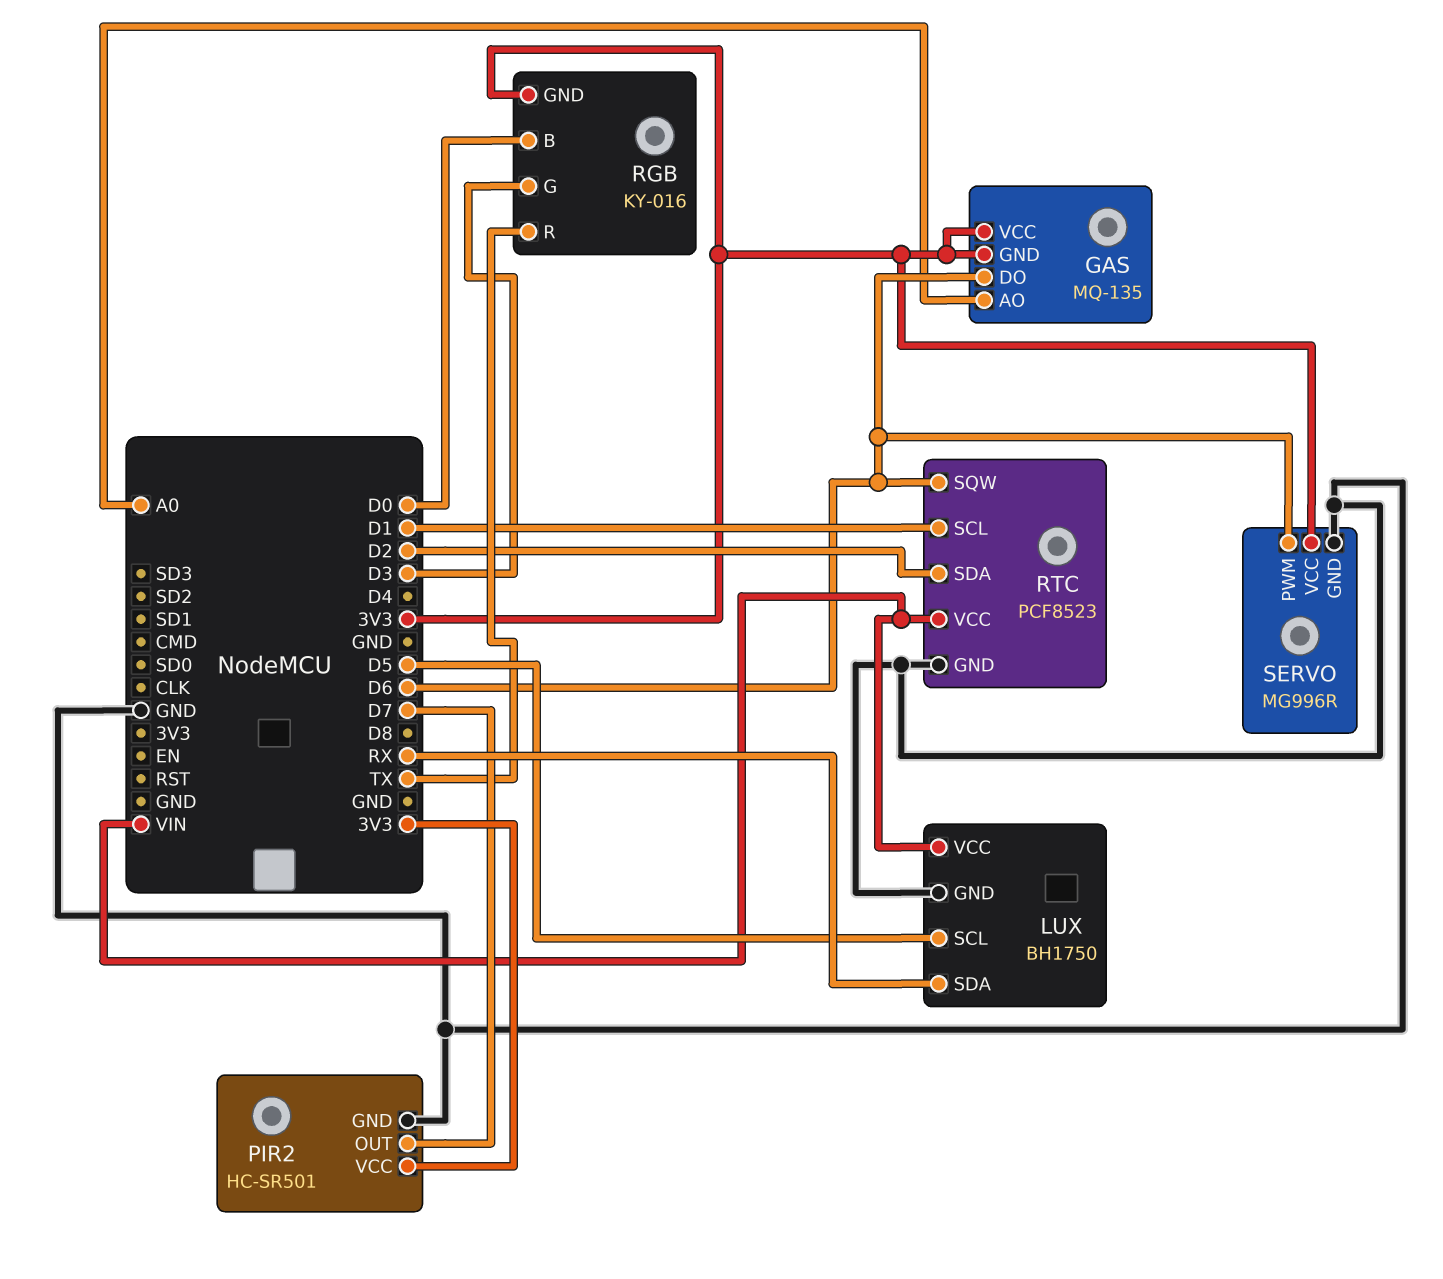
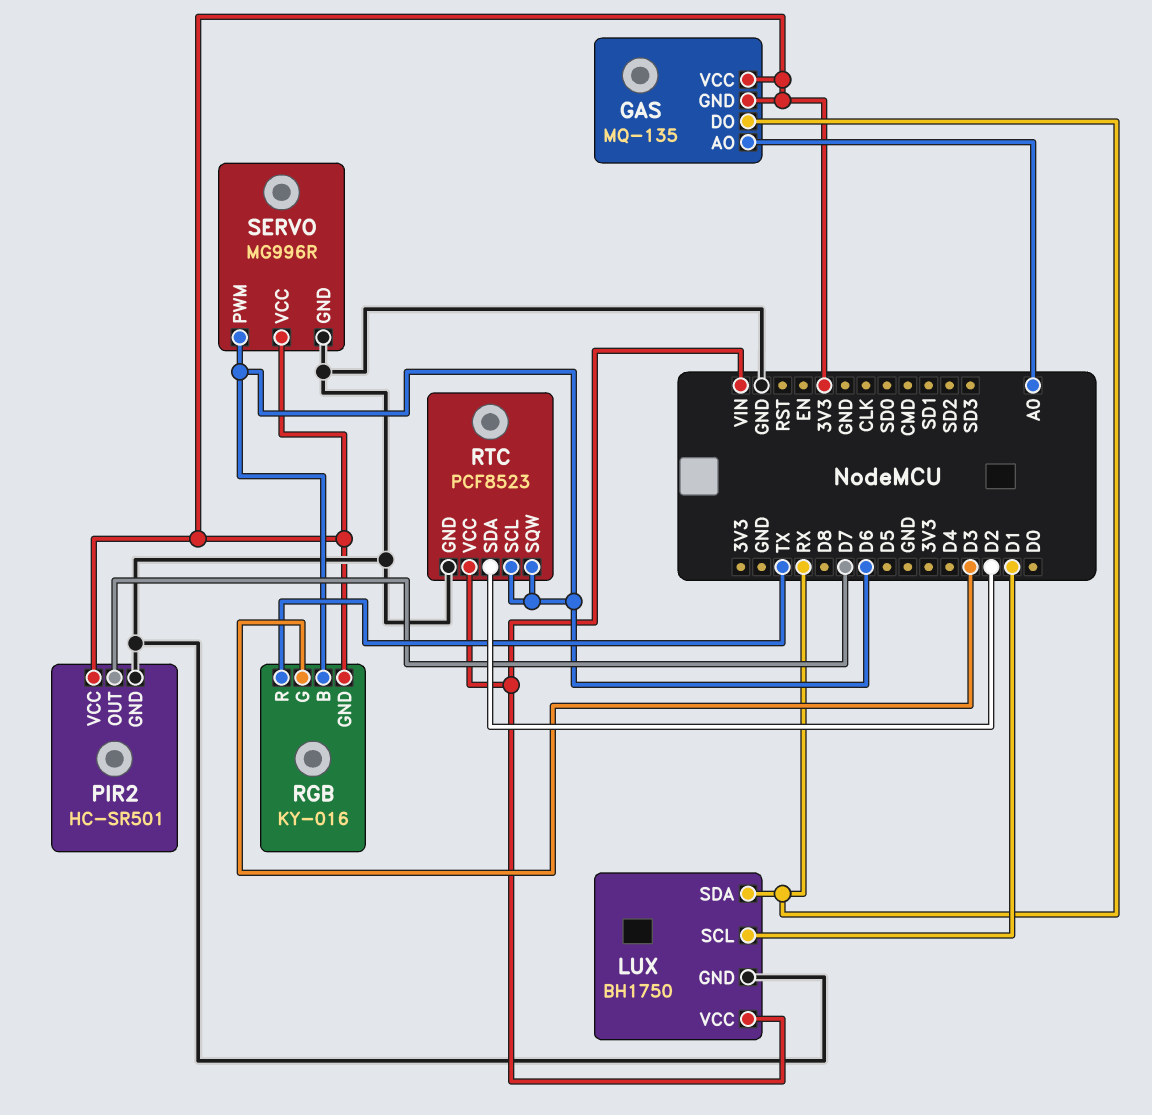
GAS pin DO: D6 -> RX
LUX pin SCL: D5 -> D1
RGB pin B: D0 -> D6
RTC pin SCL: D1 -> D6

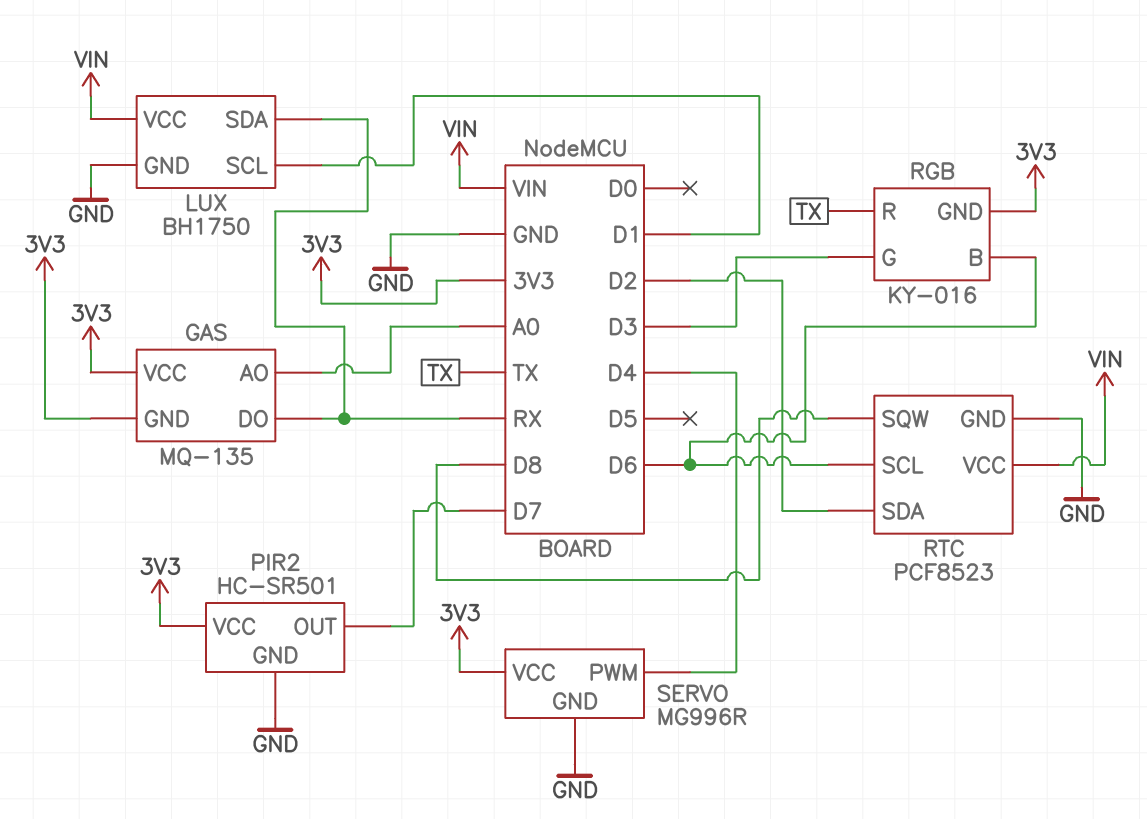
RTC pin SQW: D6 -> D8
SERVO pin PWM: D6 -> D4

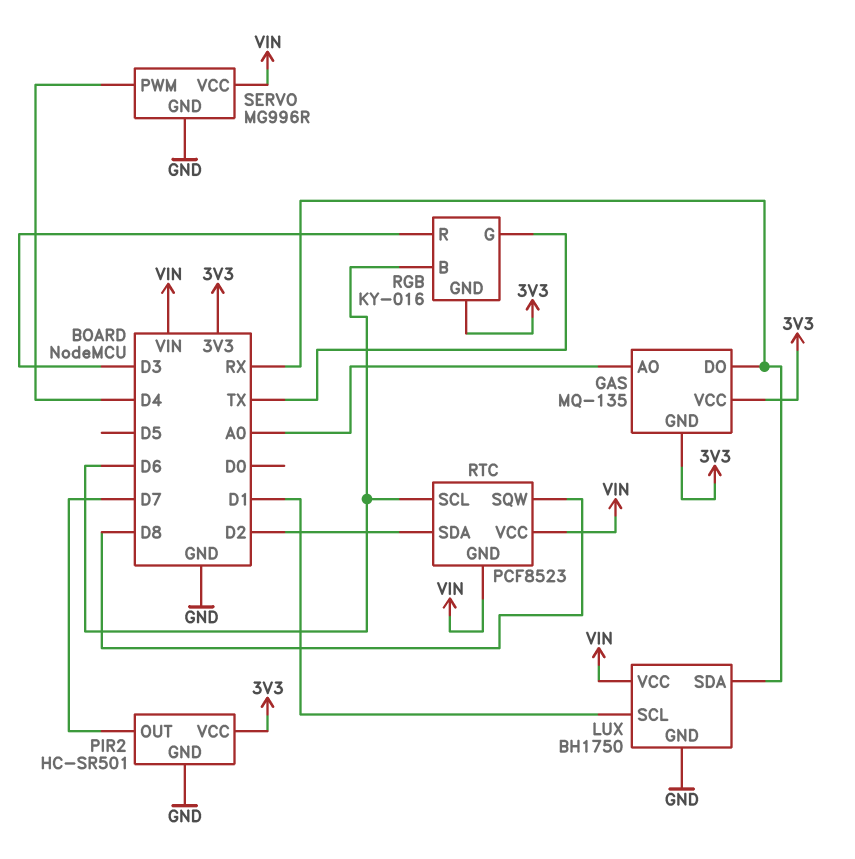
RGB pin G: D3 -> TX
RGB pin R: TX -> D3
RTC pin GND: GND -> VIN
SERVO pin VCC: 3V3 -> VIN

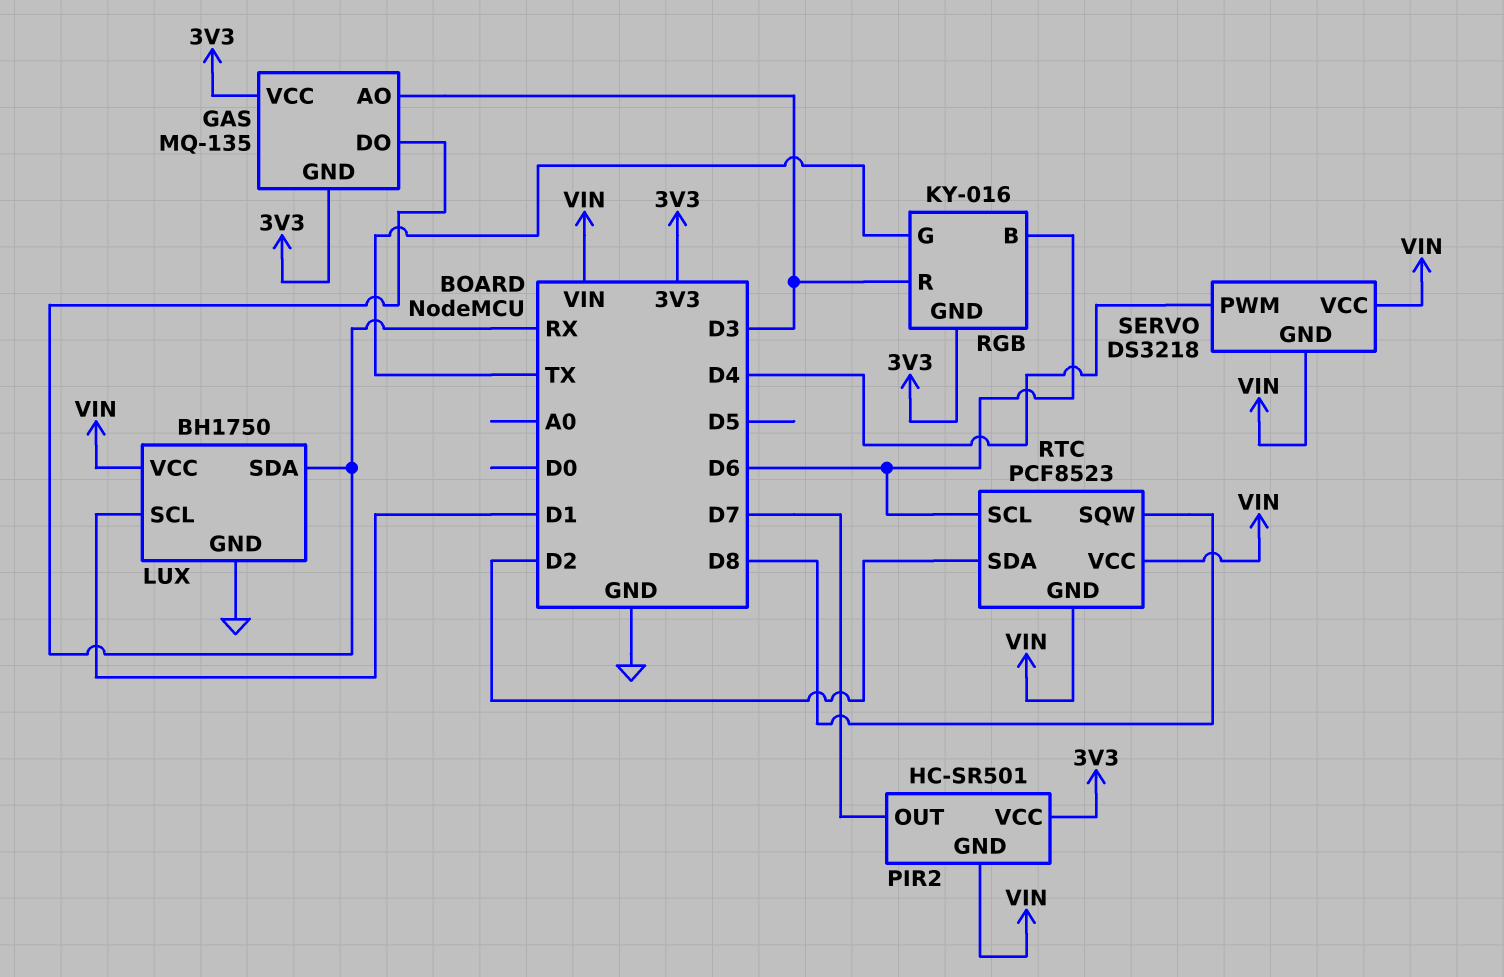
GAS pin AO: A0 -> D3
PIR2 pin GND: GND -> VIN
SERVO: MG996R -> DS3218
SERVO pin GND: GND -> VIN

